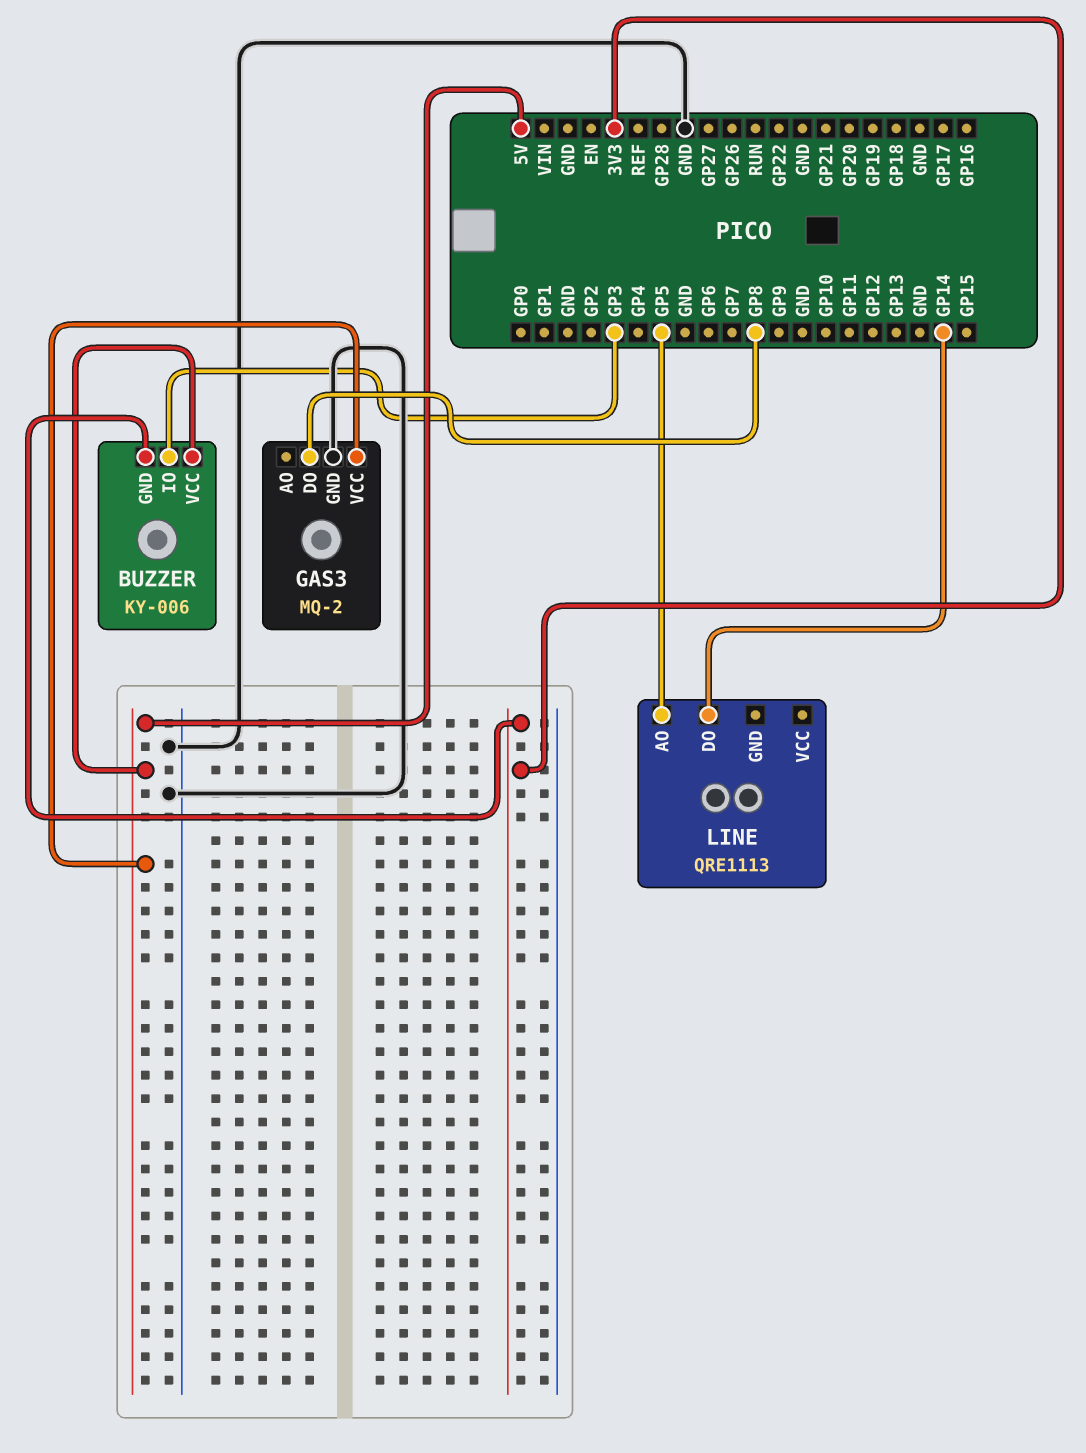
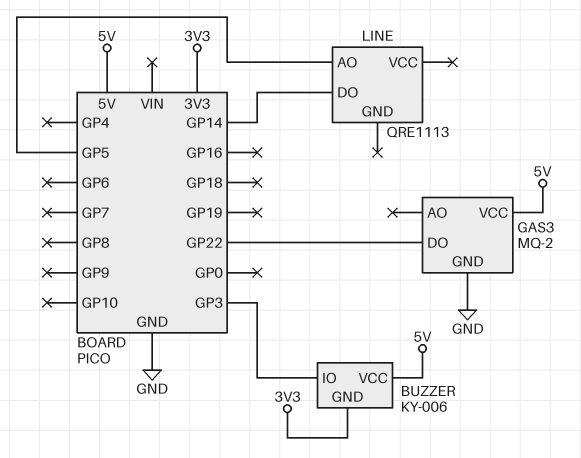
GAS3 pin DO: GP8 -> GP22

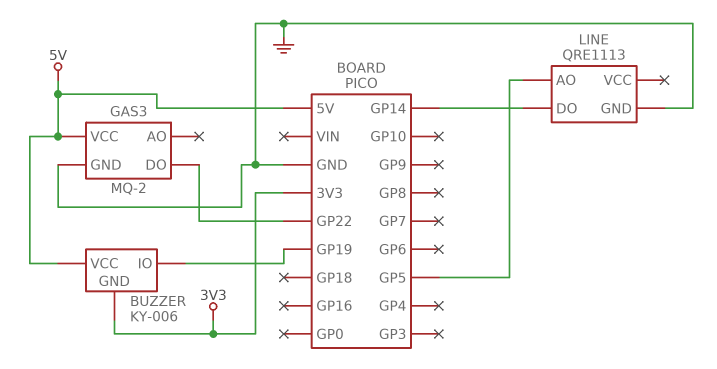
BUZZER pin IO: GP3 -> GP19
LINE pin GND: none -> GND

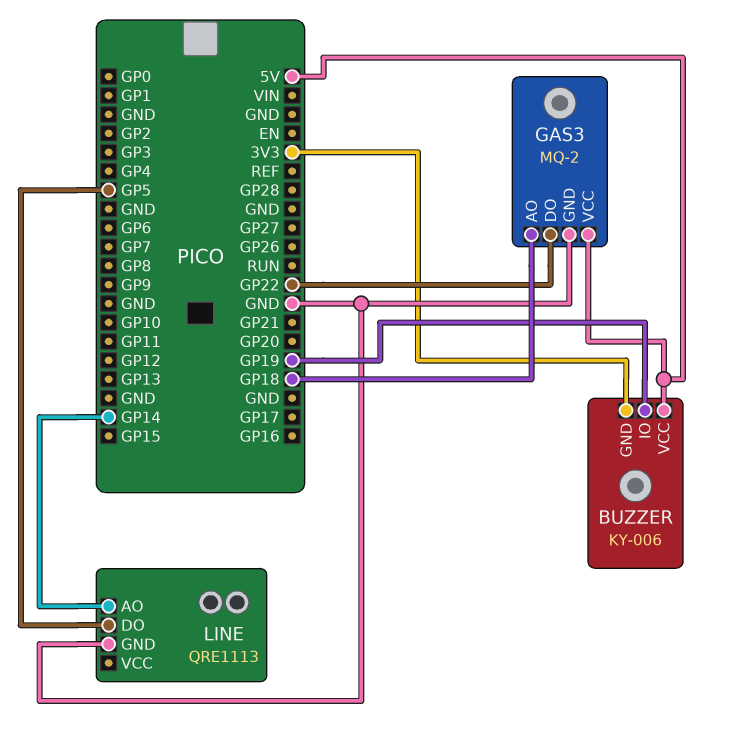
GAS3 pin AO: none -> GP18
LINE pin AO: GP5 -> GP14
LINE pin DO: GP14 -> GP5

